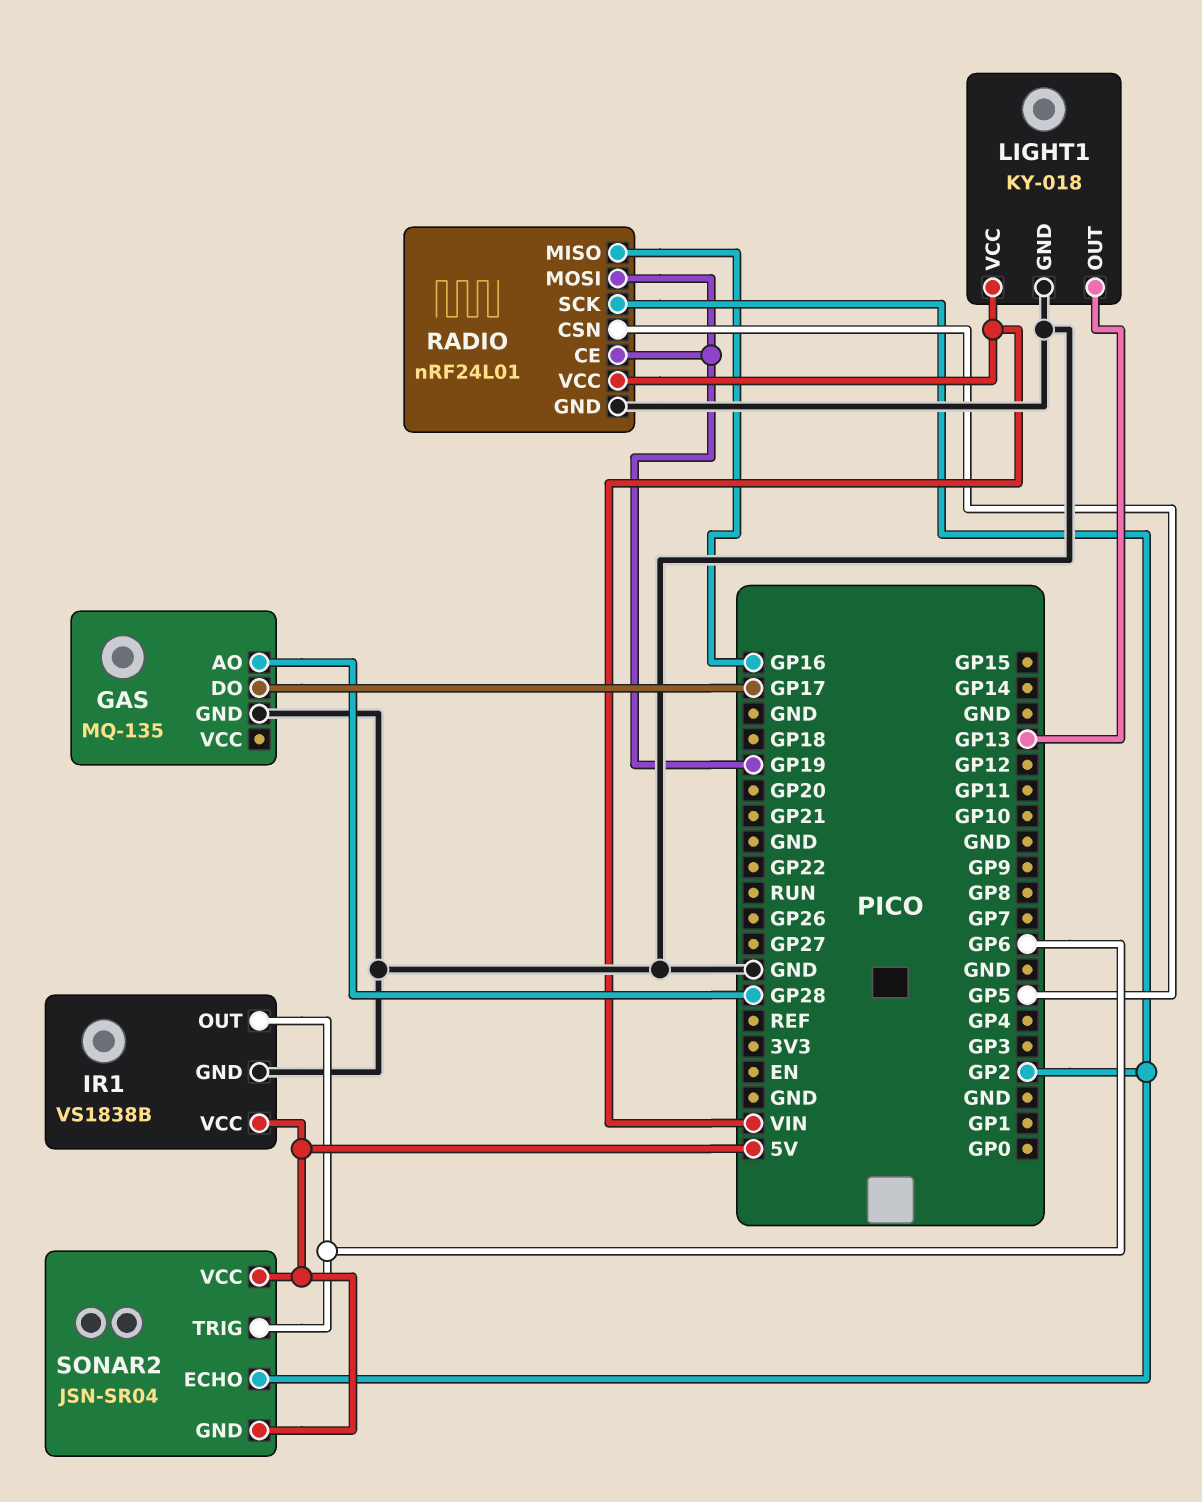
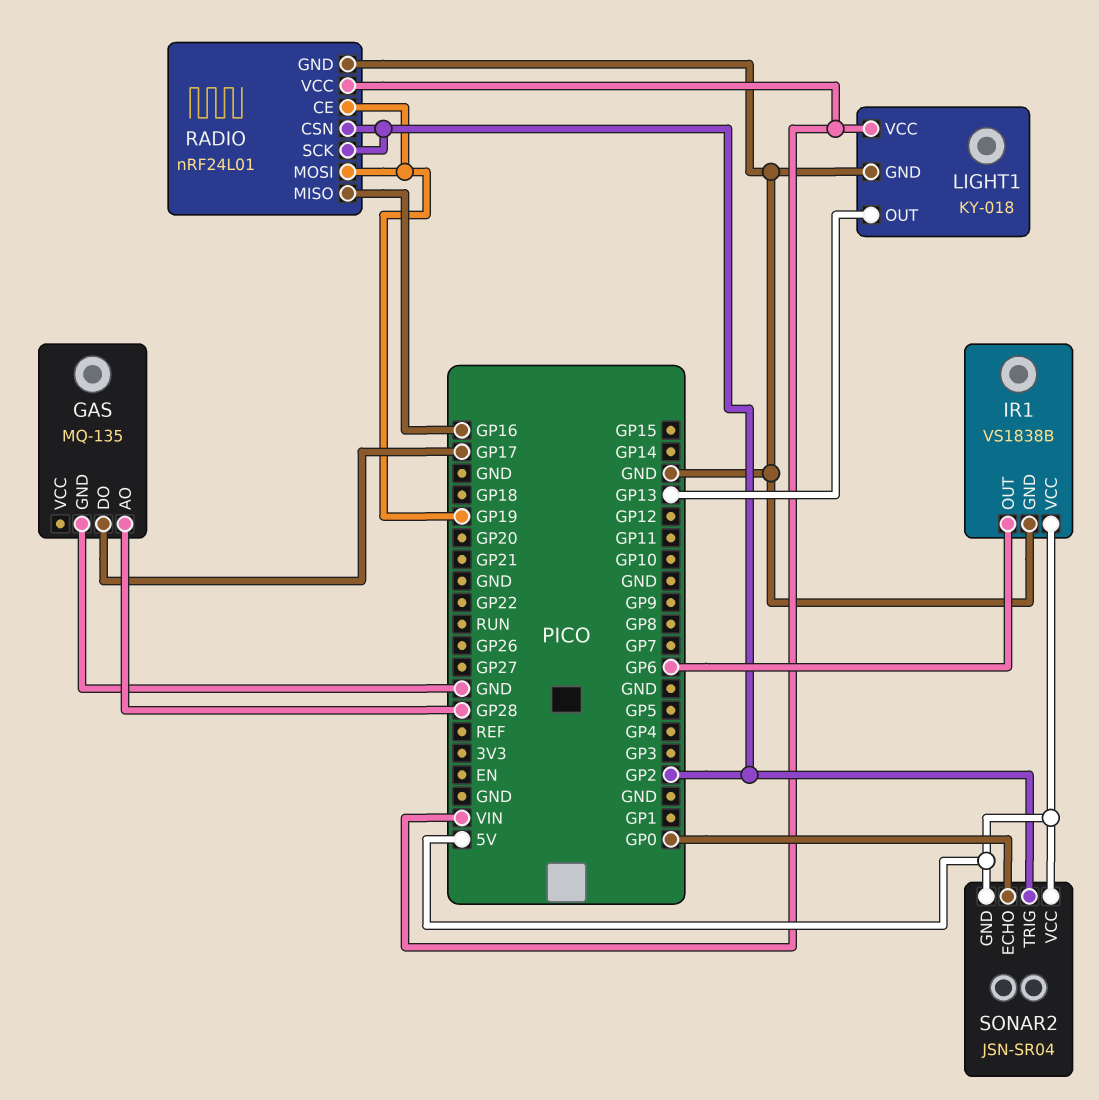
RADIO pin CSN: GP5 -> GP2
SONAR2 pin ECHO: GP2 -> GP0
SONAR2 pin TRIG: GP6 -> GP2

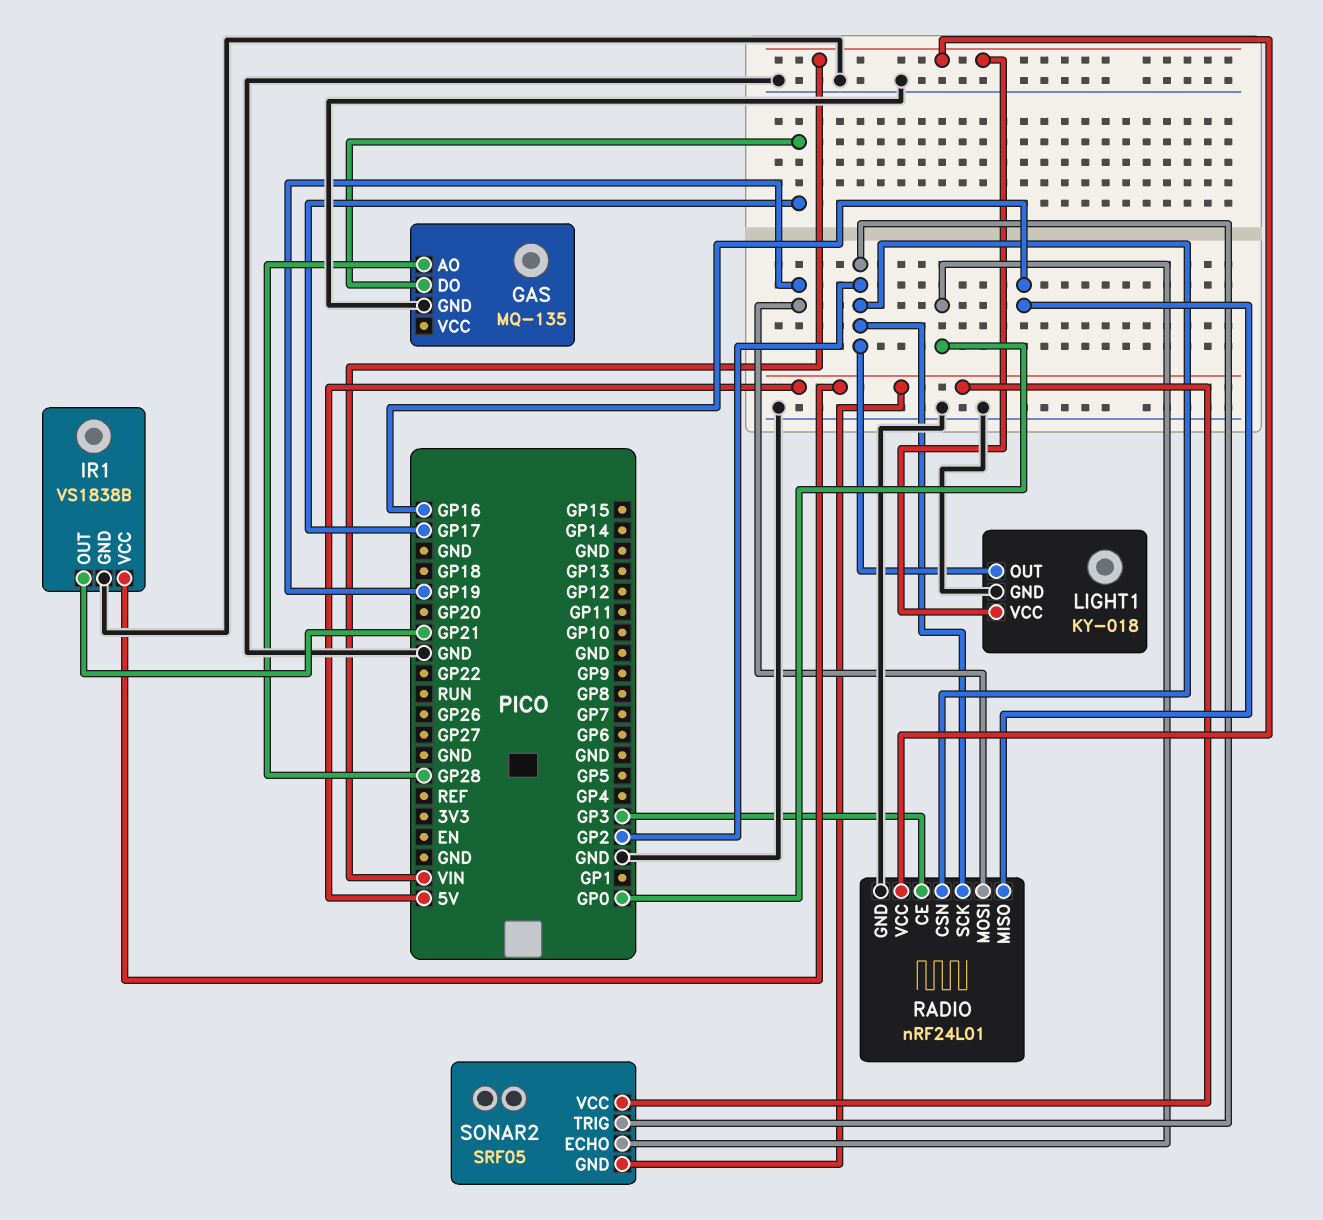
IR1 pin OUT: GP6 -> GP21
LIGHT1 pin OUT: GP13 -> GP2
RADIO pin CE: GP19 -> GP3
SONAR2: JSN-SR04 -> SRF05

